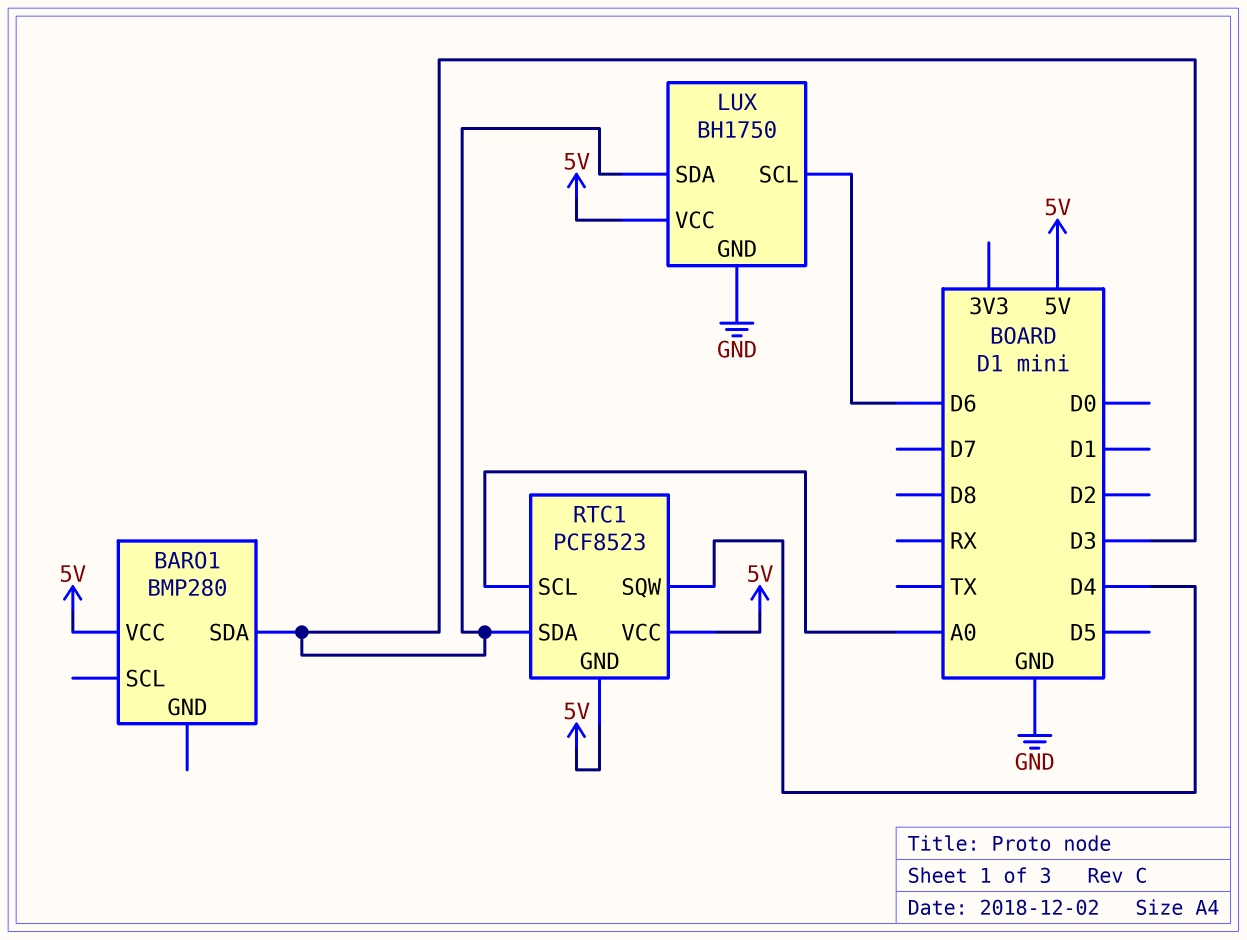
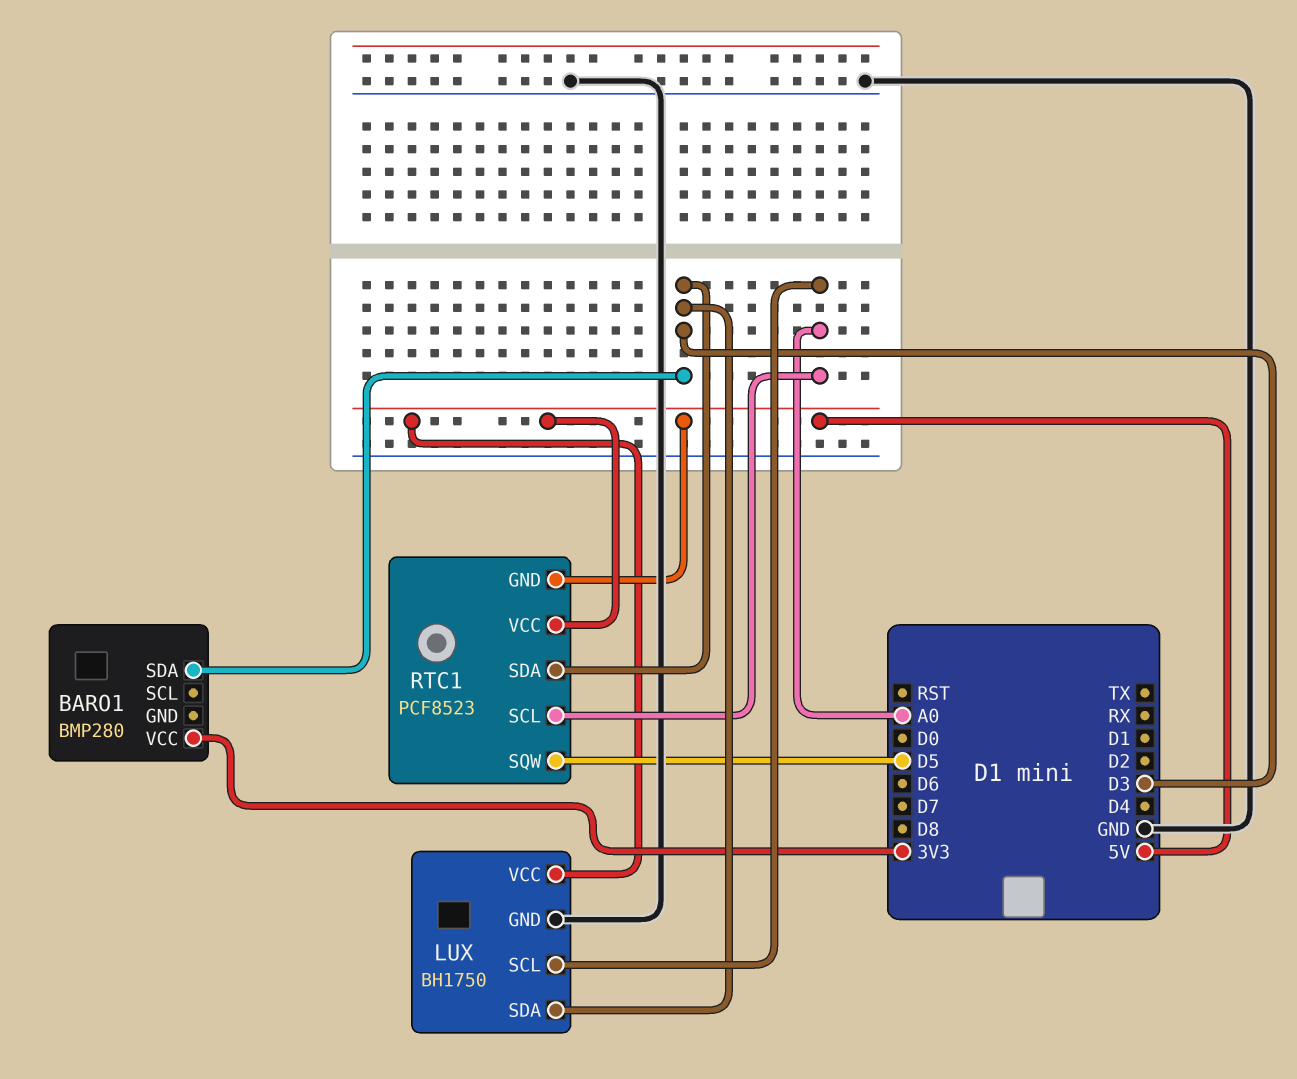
BARO1 pin VCC: 5V -> 3V3
LUX pin SCL: D6 -> A0
RTC1 pin SQW: D4 -> D5

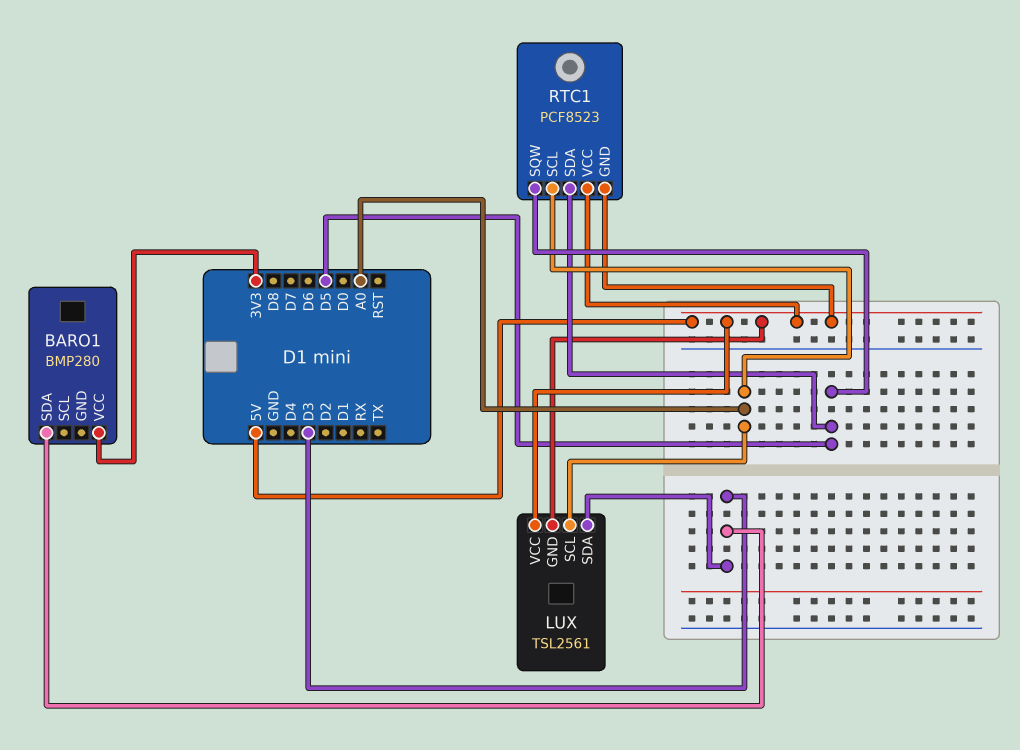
LUX: BH1750 -> TSL2561
LUX pin GND: GND -> 5V
RTC1 pin SDA: D3 -> D5

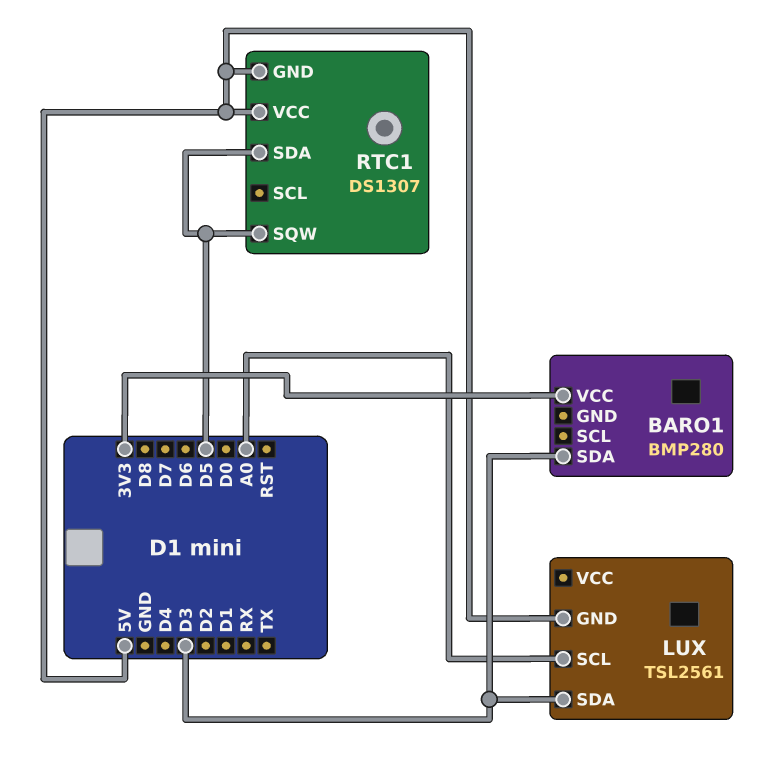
LUX pin VCC: 5V -> none
RTC1: PCF8523 -> DS1307
RTC1 pin SCL: A0 -> none

